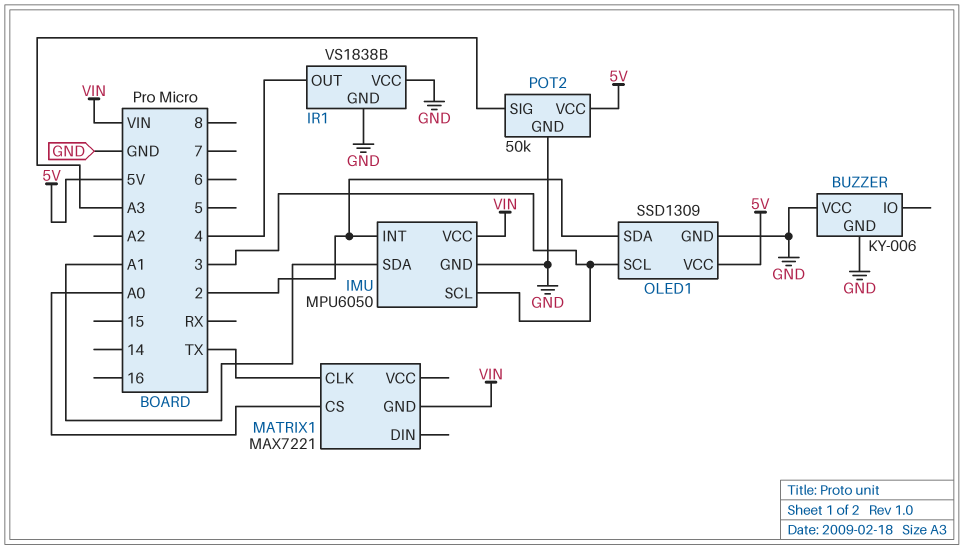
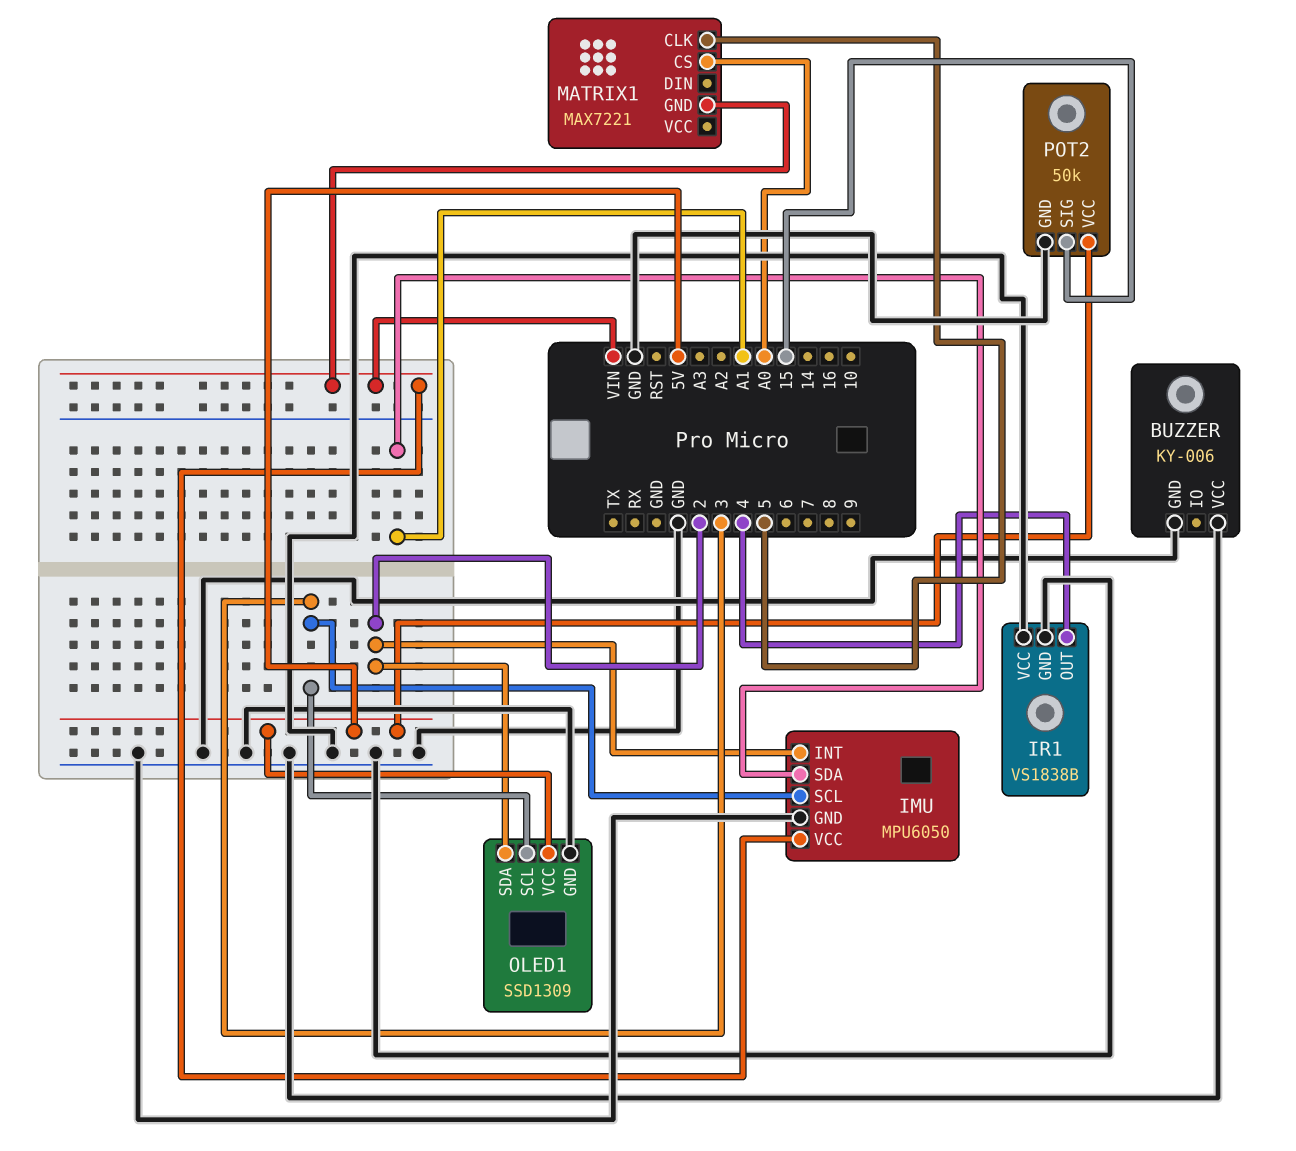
MATRIX1 pin CLK: TX -> 5
POT2 pin SIG: A3 -> 15

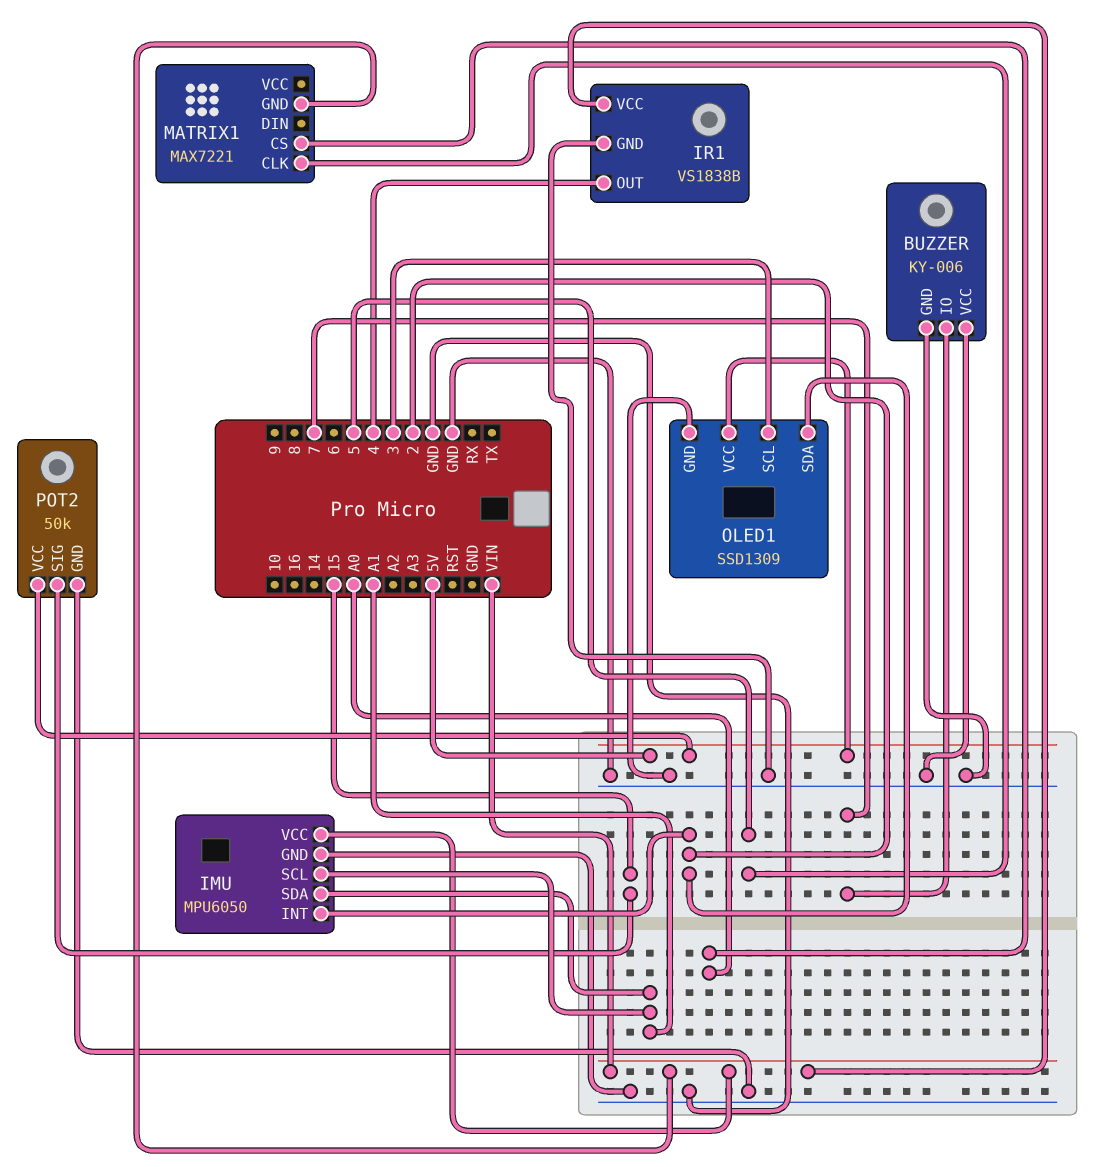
BUZZER pin IO: none -> 7
IMU pin SCL: 3 -> A1
IR1 pin VCC: GND -> VIN

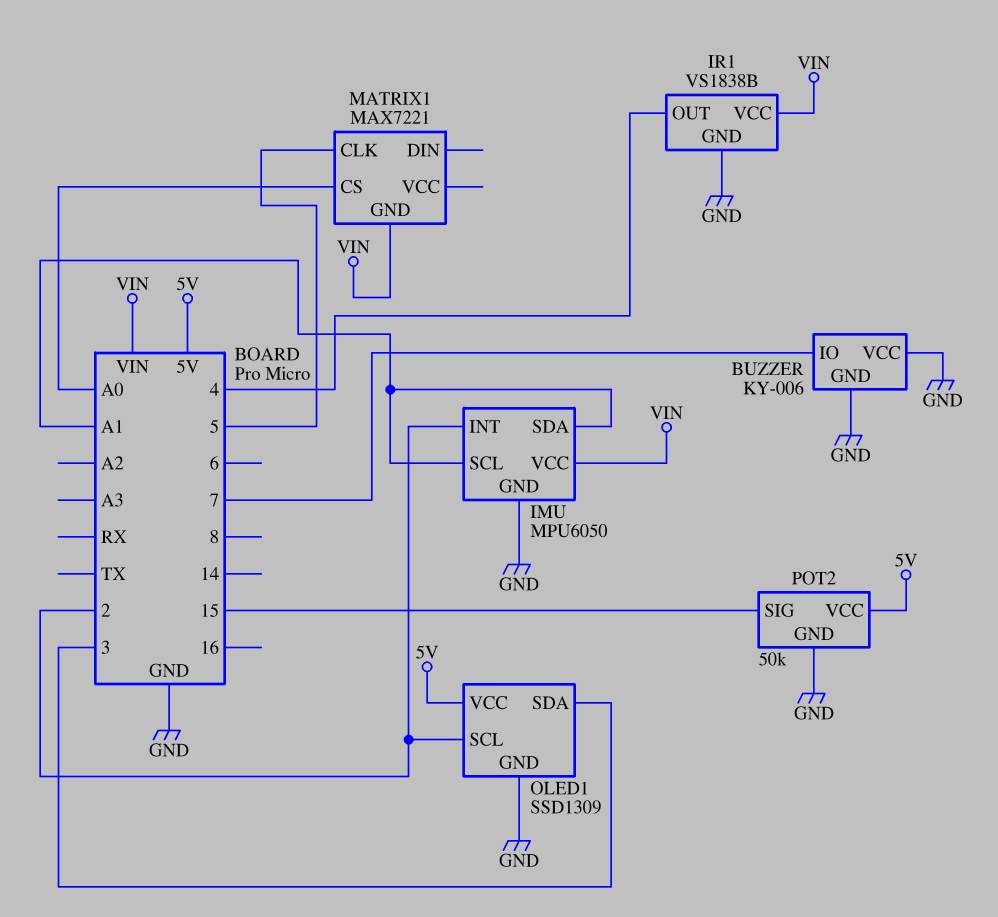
OLED1 pin SCL: 3 -> 2
OLED1 pin SDA: 2 -> 3

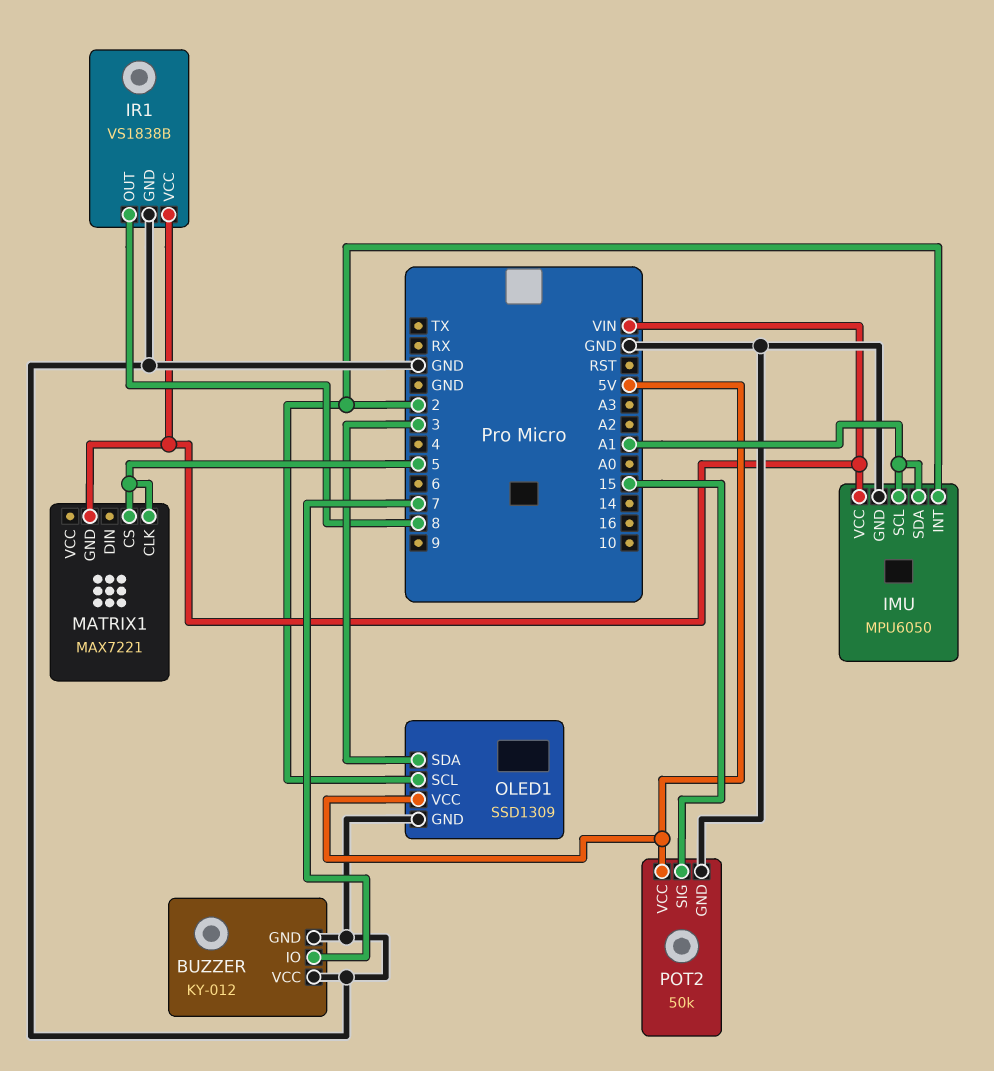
BUZZER: KY-006 -> KY-012
IR1 pin OUT: 4 -> 8
MATRIX1 pin CS: A0 -> 5

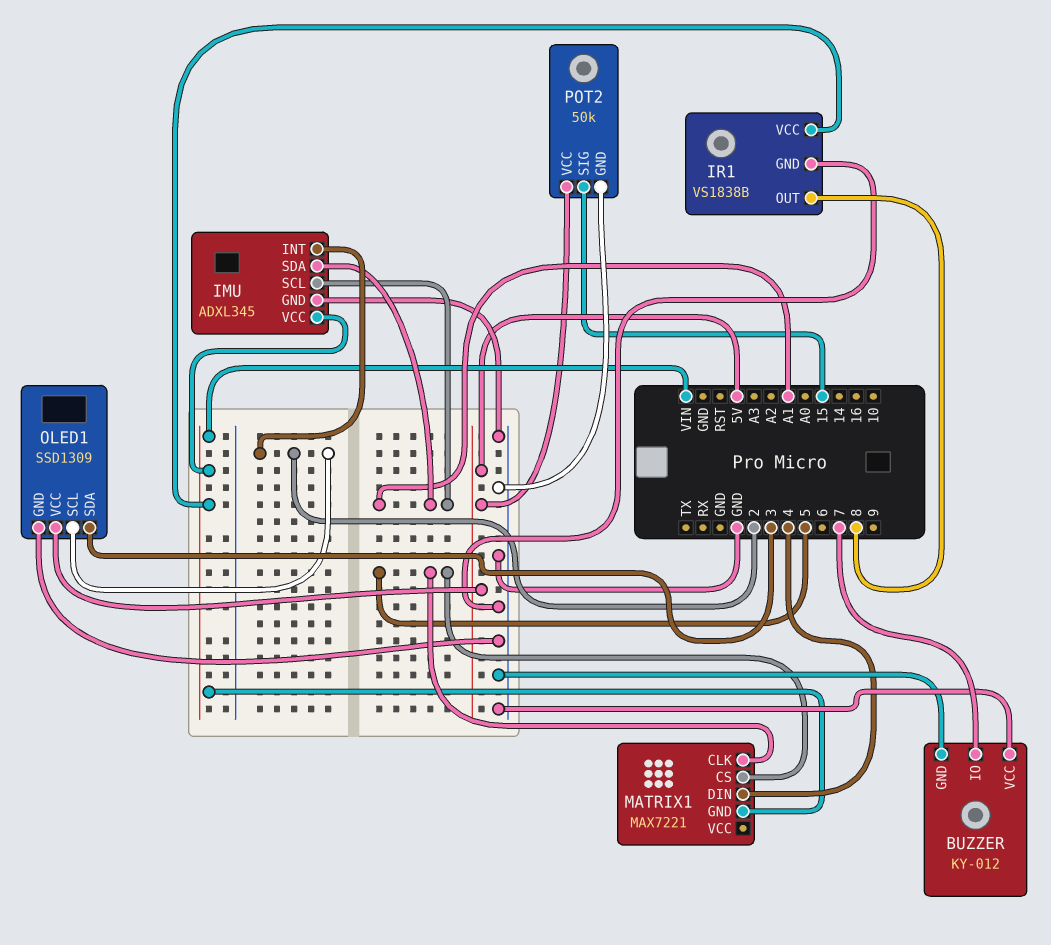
IMU: MPU6050 -> ADXL345
MATRIX1 pin DIN: none -> 4

